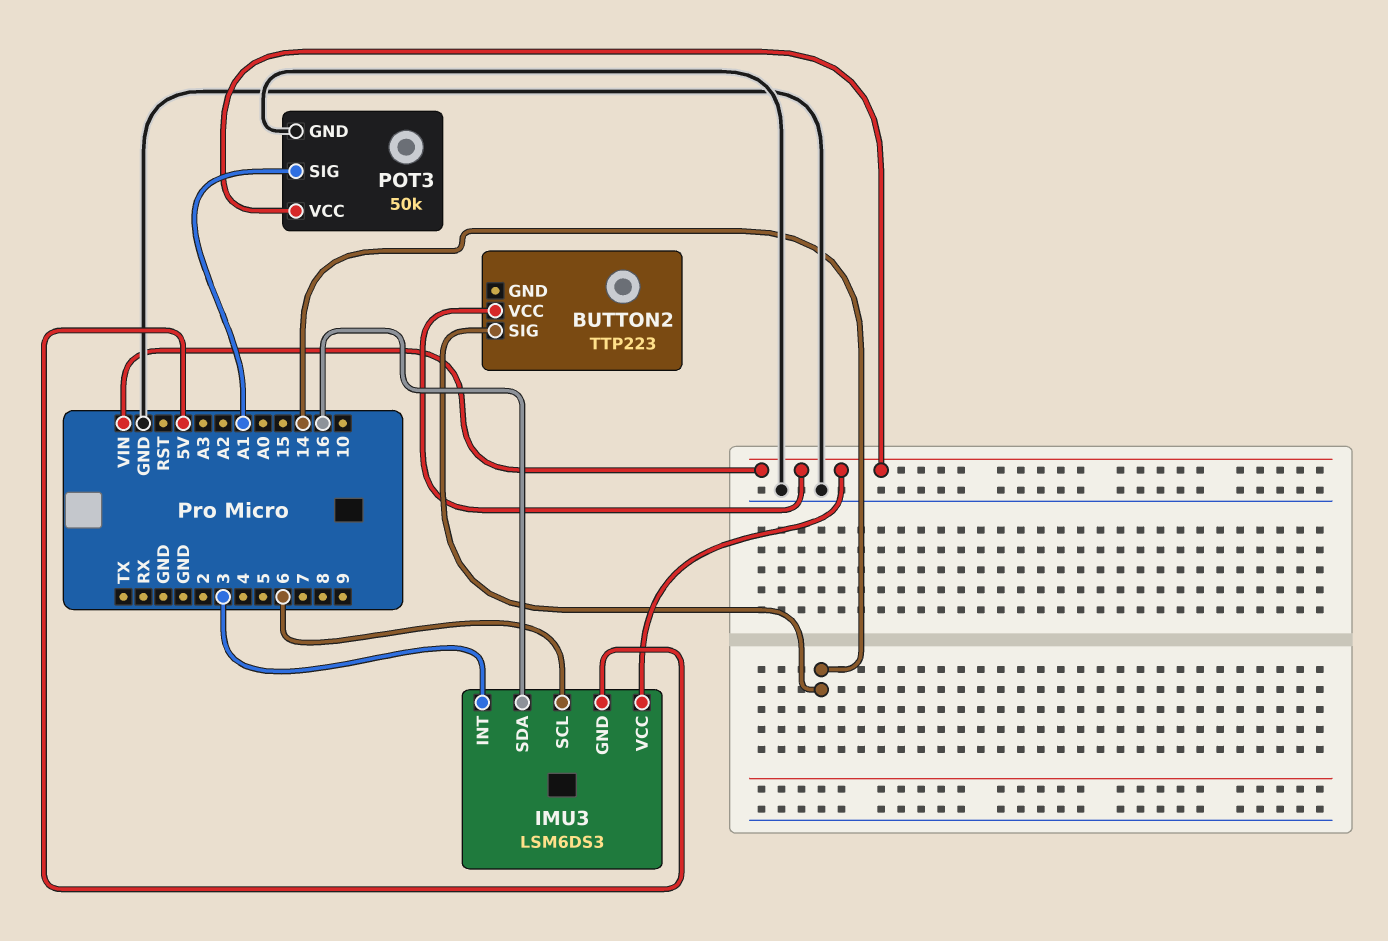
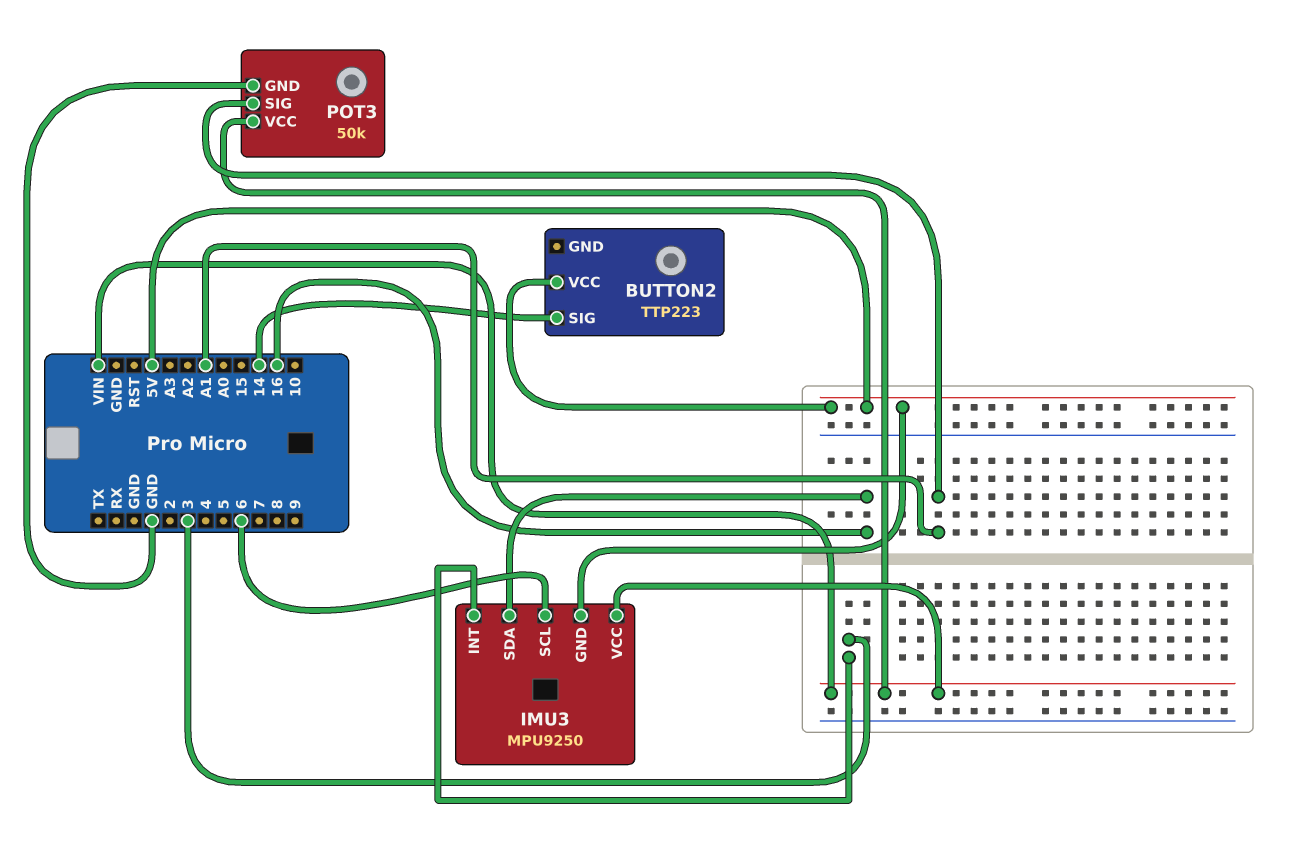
BUTTON2 pin VCC: VIN -> 5V
IMU3: LSM6DS3 -> MPU9250

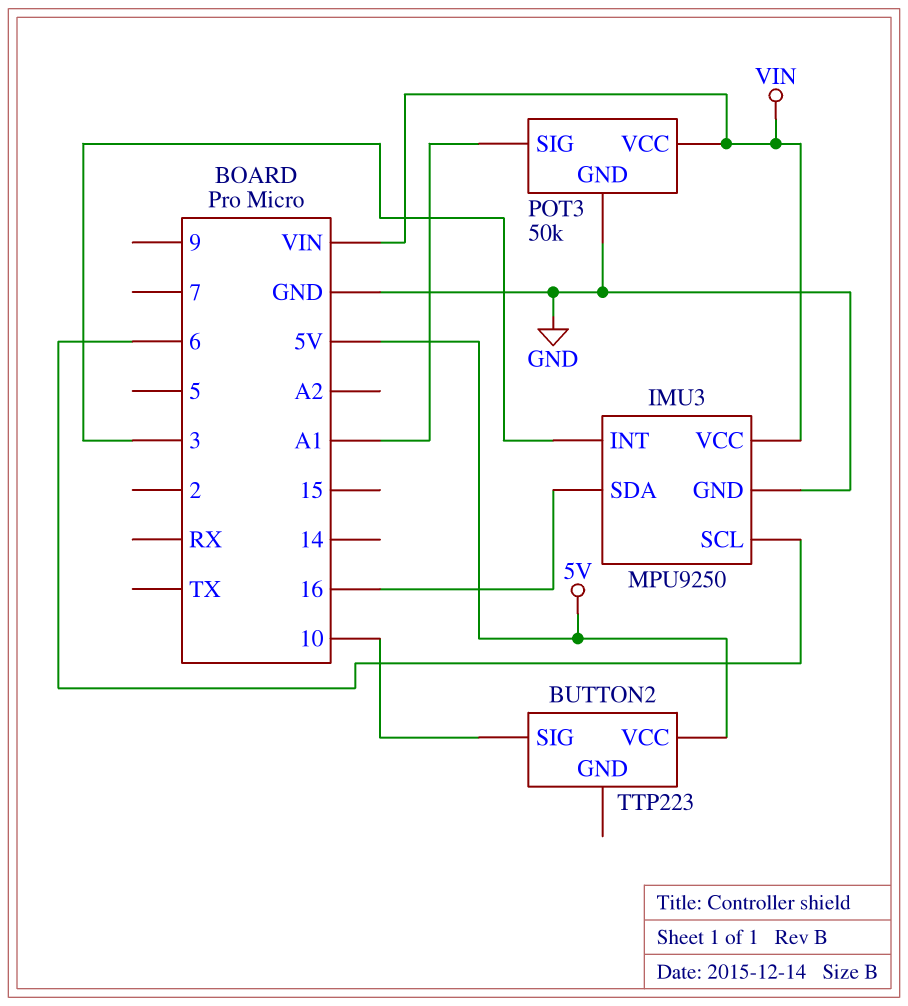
BUTTON2 pin SIG: 14 -> 10
IMU3 pin GND: 5V -> GND

